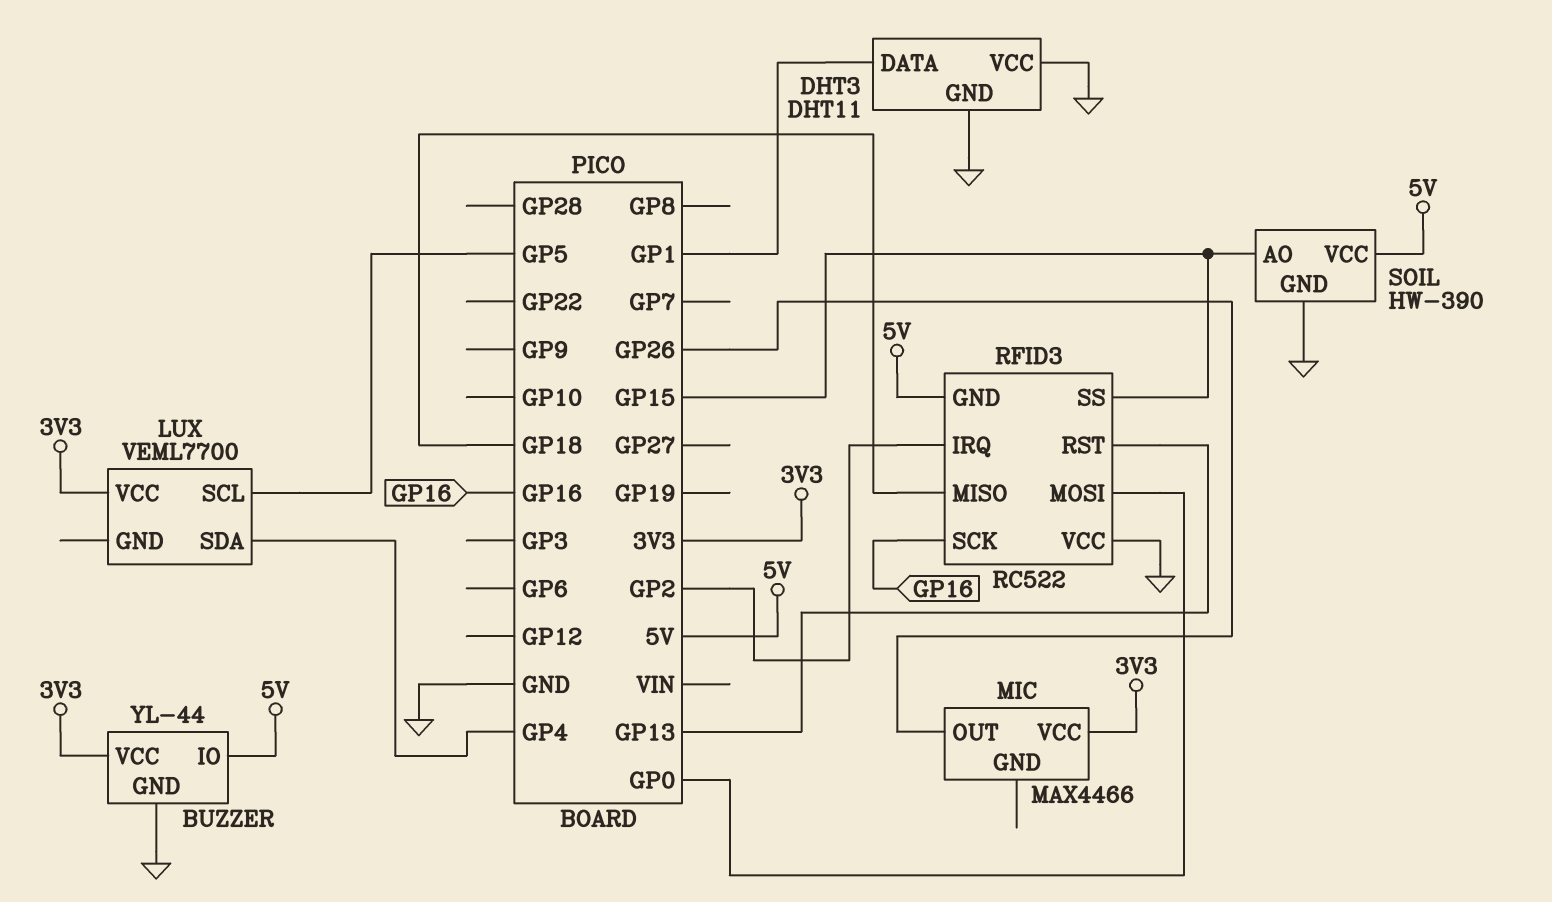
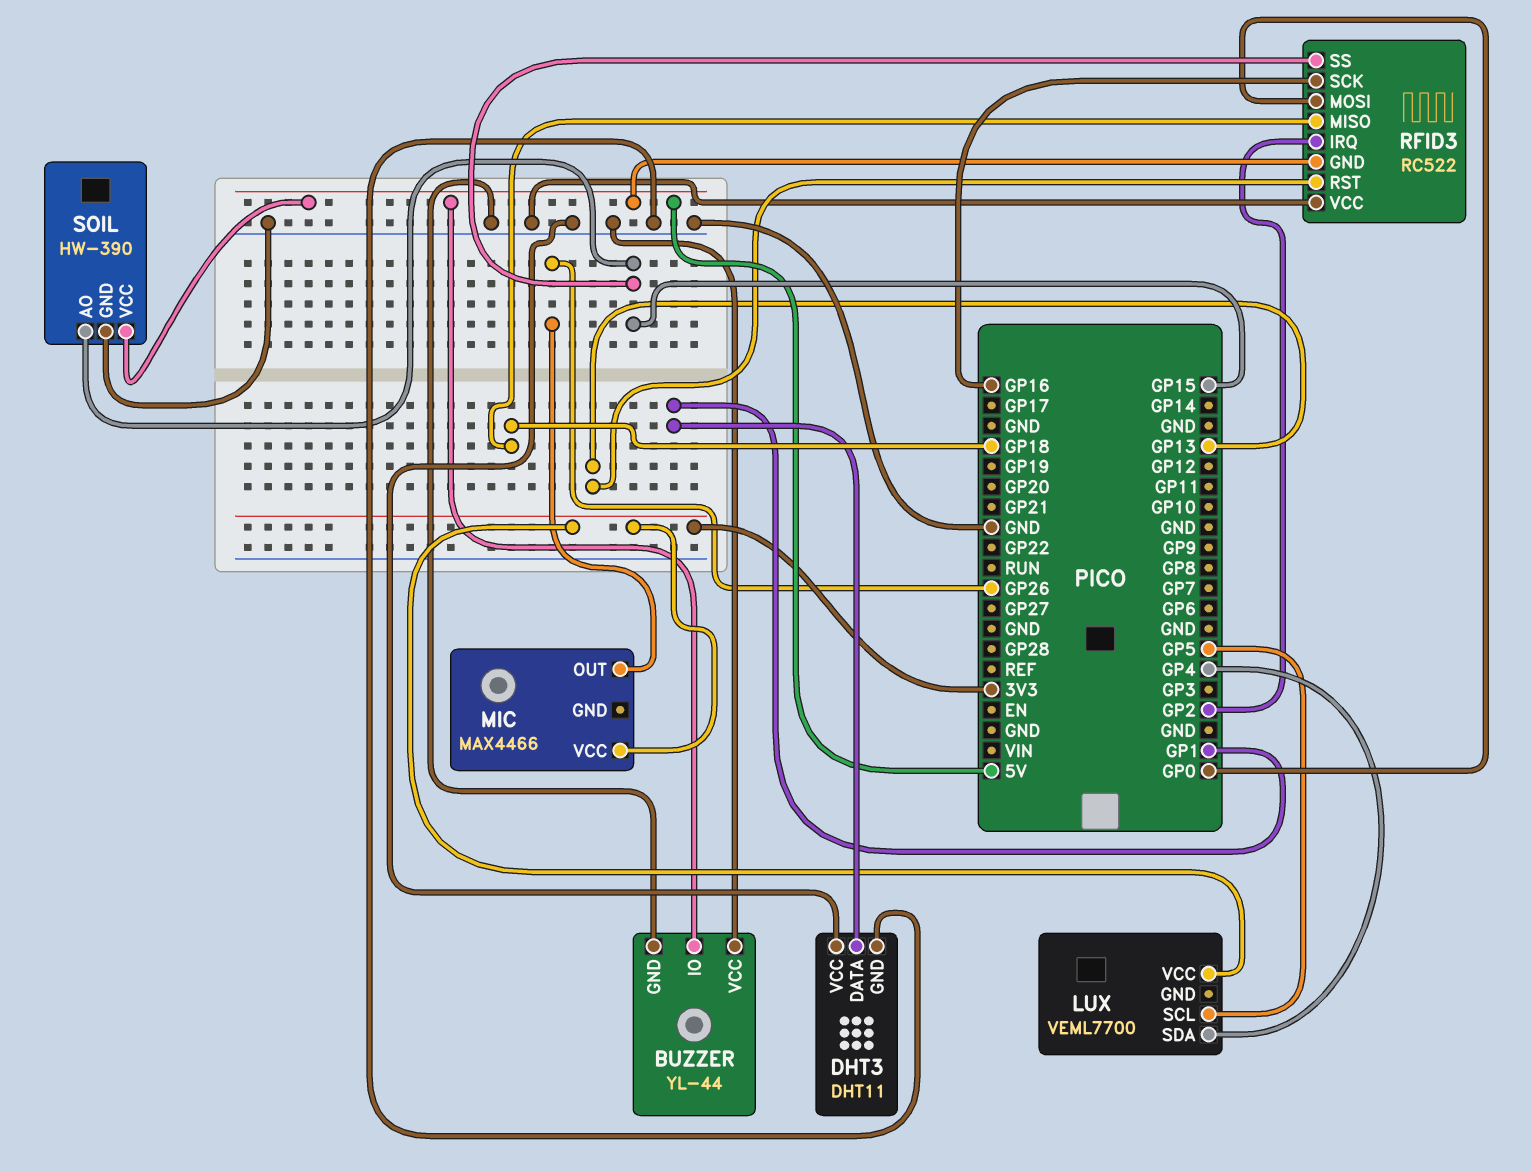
BUZZER pin VCC: 3V3 -> GND

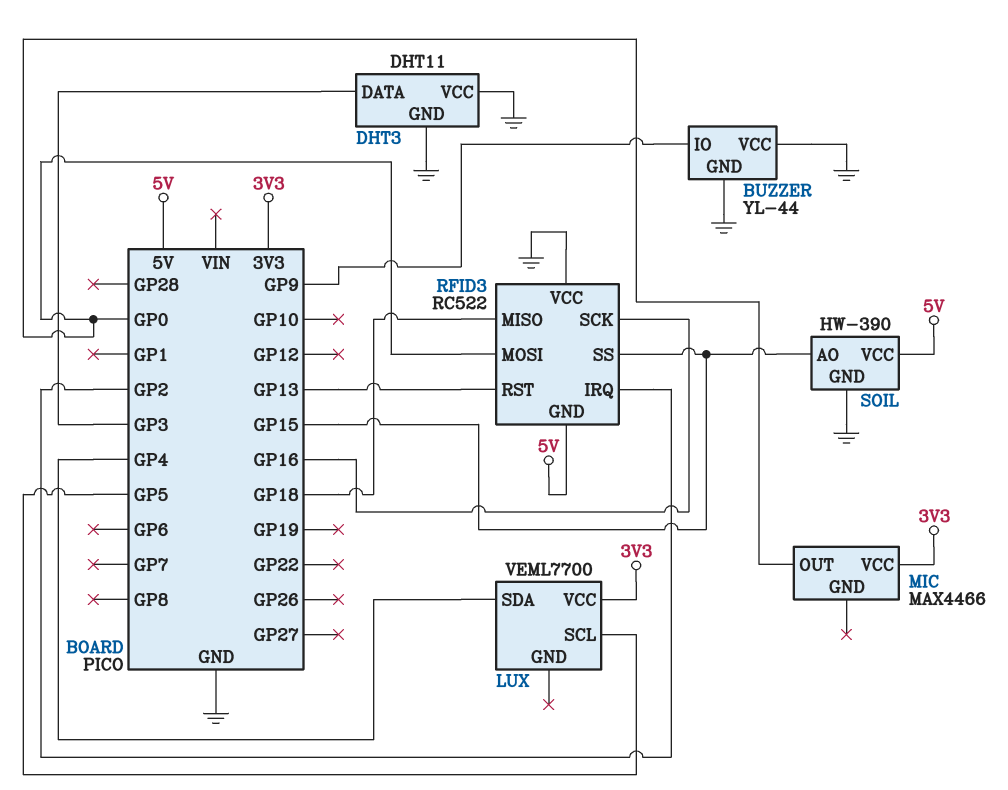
BUZZER pin IO: 5V -> GP9
DHT3 pin DATA: GP1 -> GP3
MIC pin OUT: GP26 -> GP0

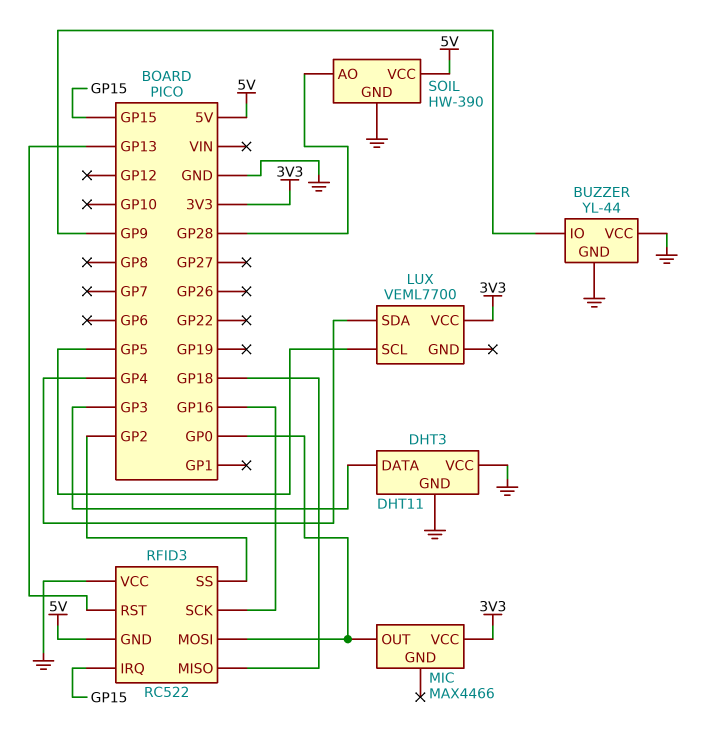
RFID3 pin IRQ: GP2 -> GP15
RFID3 pin SS: GP15 -> GP2
SOIL pin AO: GP15 -> GP28

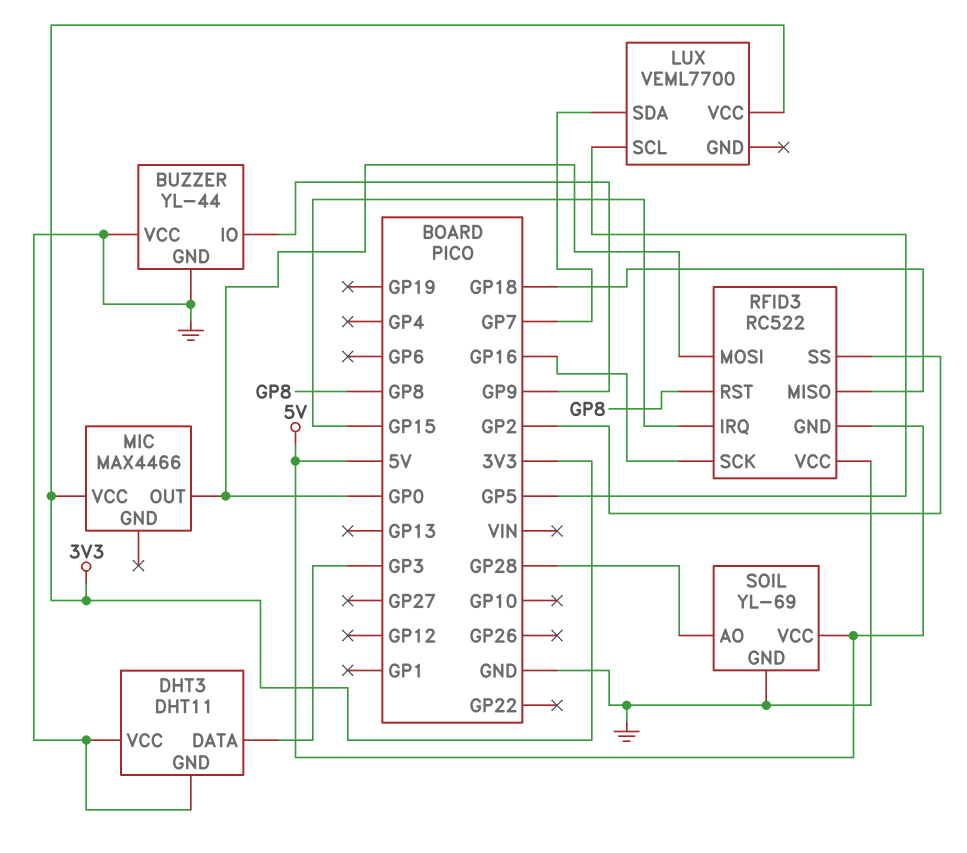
LUX pin SDA: GP4 -> GP7
RFID3 pin RST: GP13 -> GP8
SOIL: HW-390 -> YL-69

